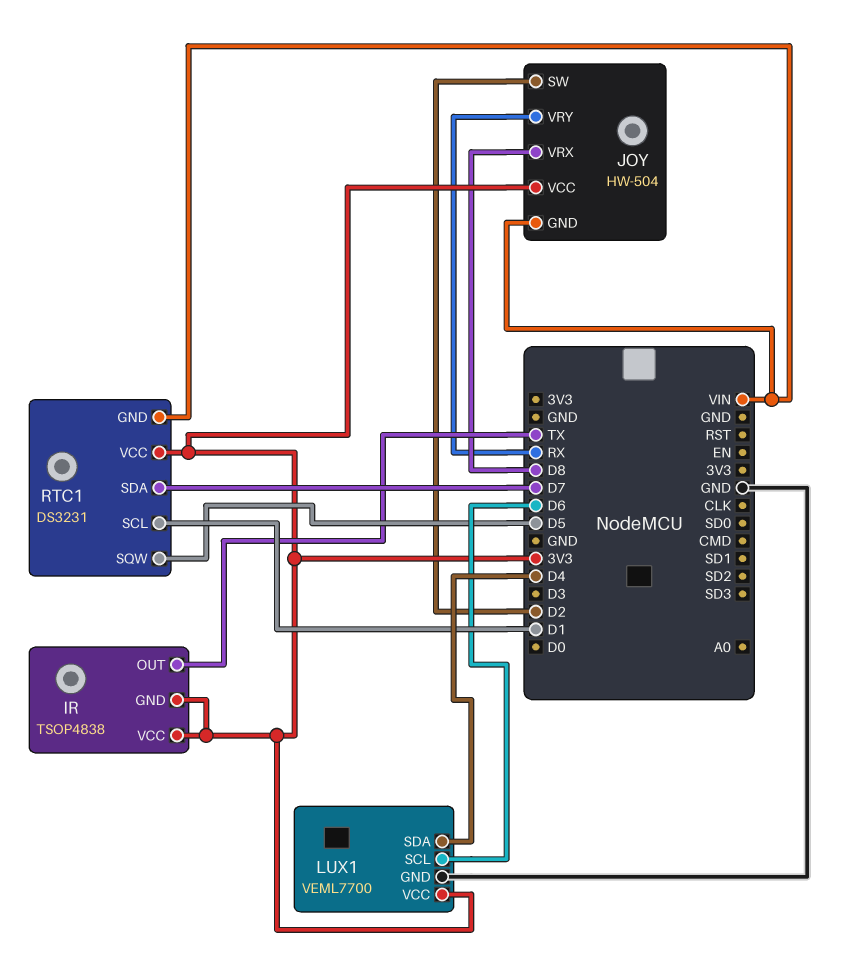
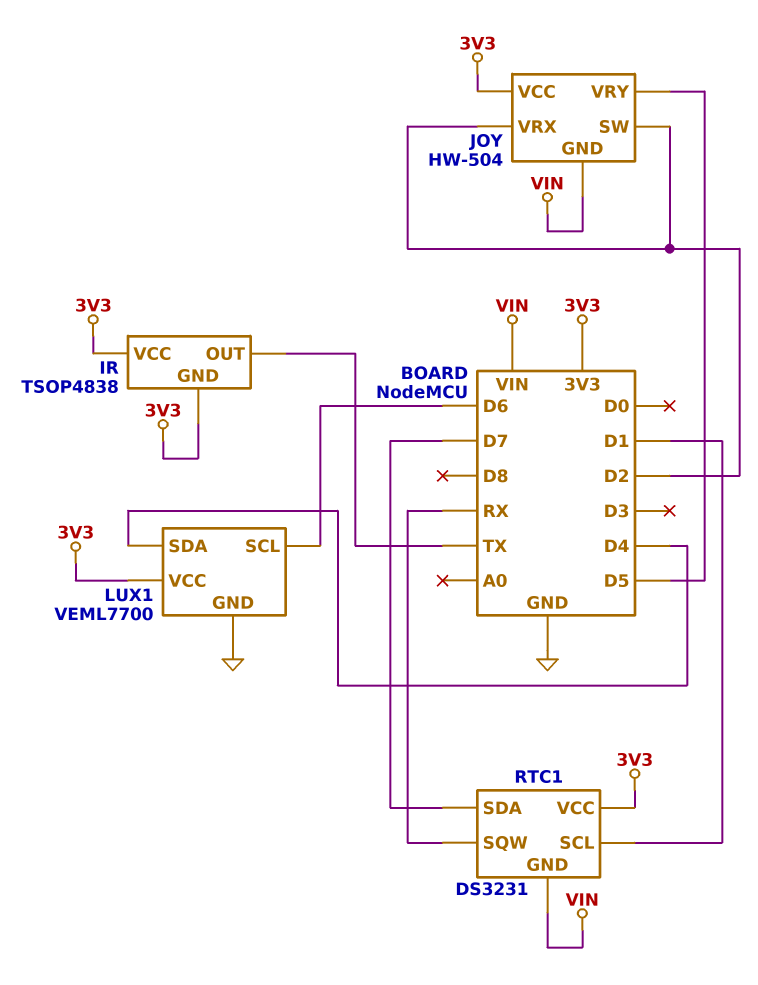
JOY pin VRX: D8 -> D2
JOY pin VRY: RX -> D5
RTC1 pin SQW: D5 -> RX

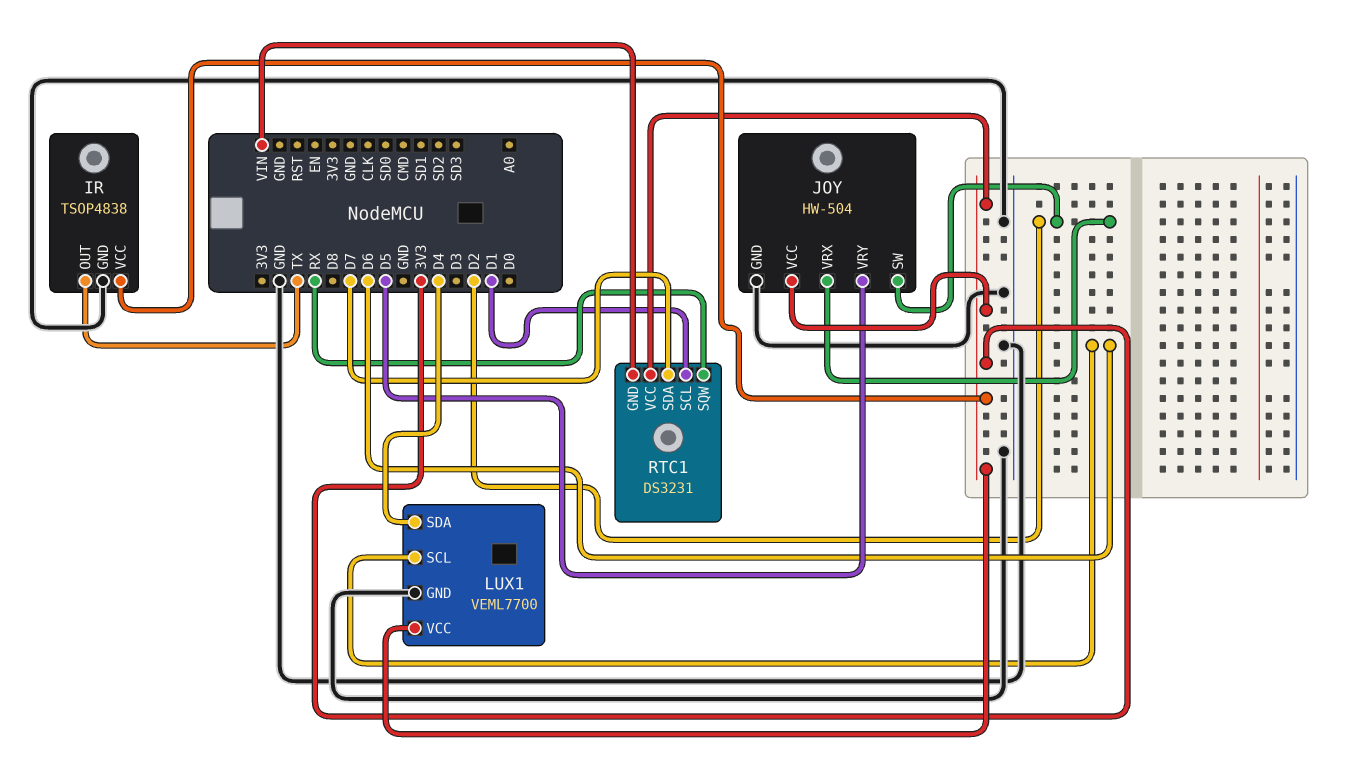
IR pin GND: 3V3 -> GND
JOY pin GND: VIN -> GND

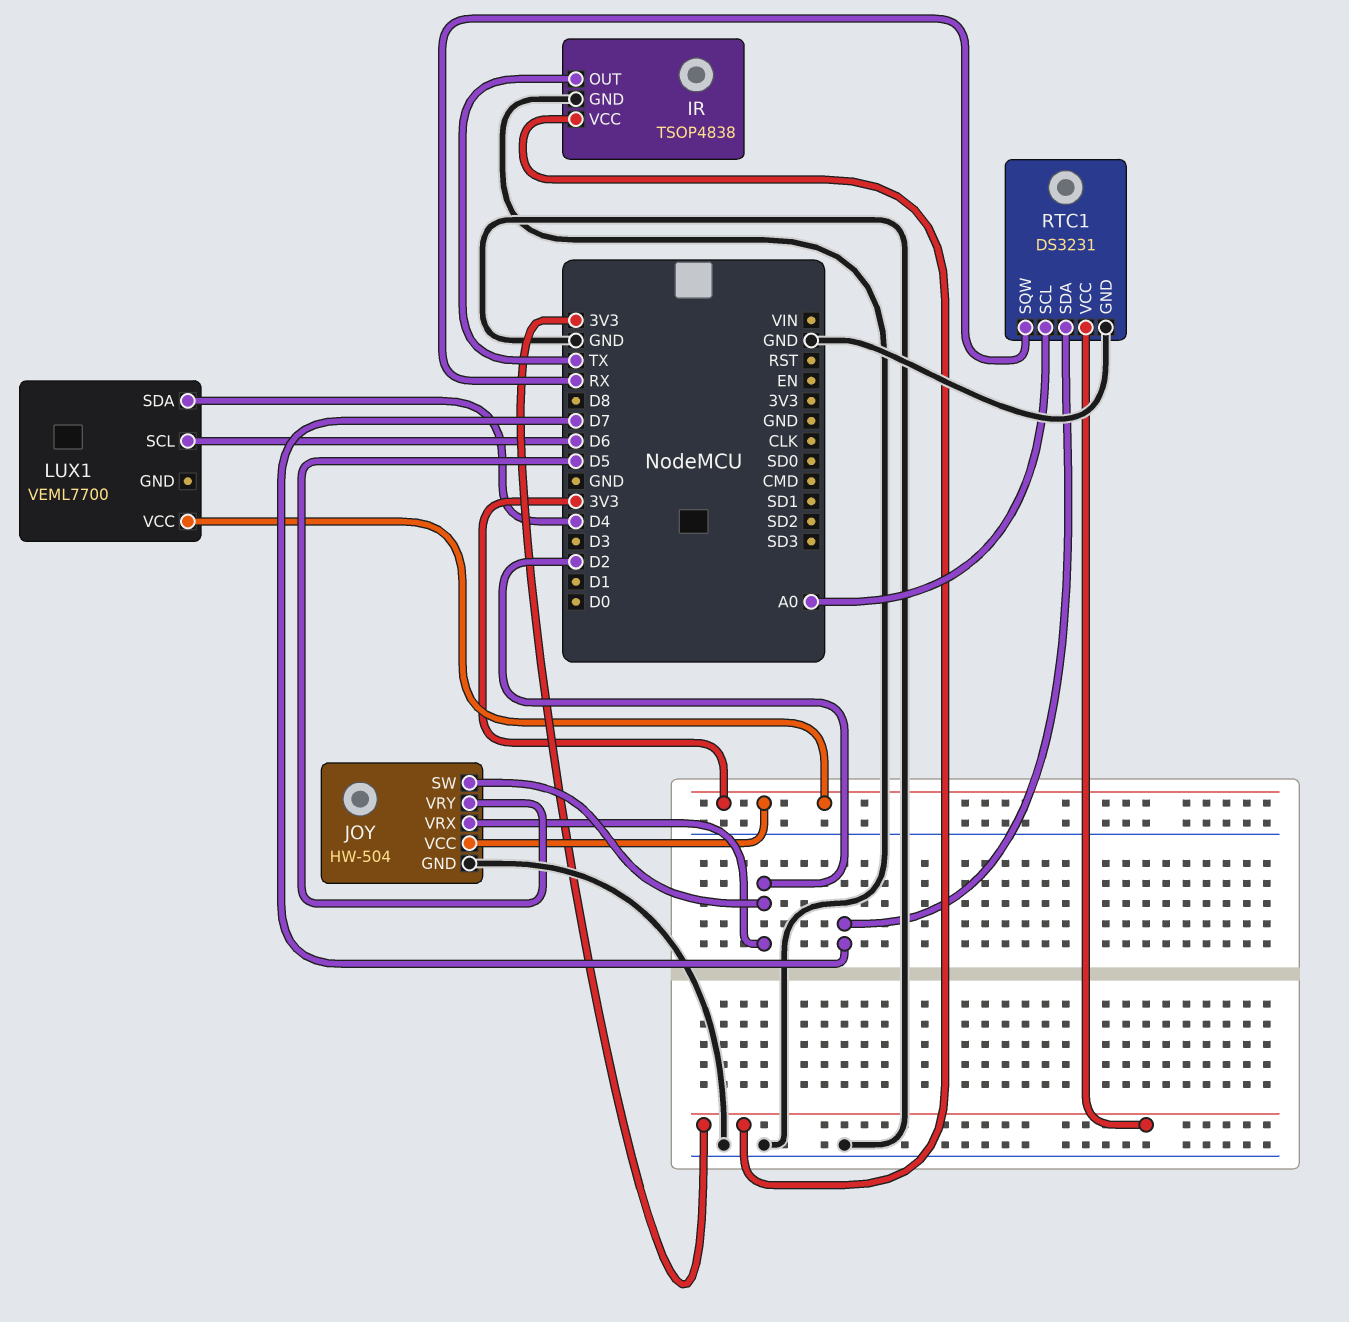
LUX1 pin GND: GND -> none
RTC1 pin GND: VIN -> GND
RTC1 pin SCL: D1 -> A0

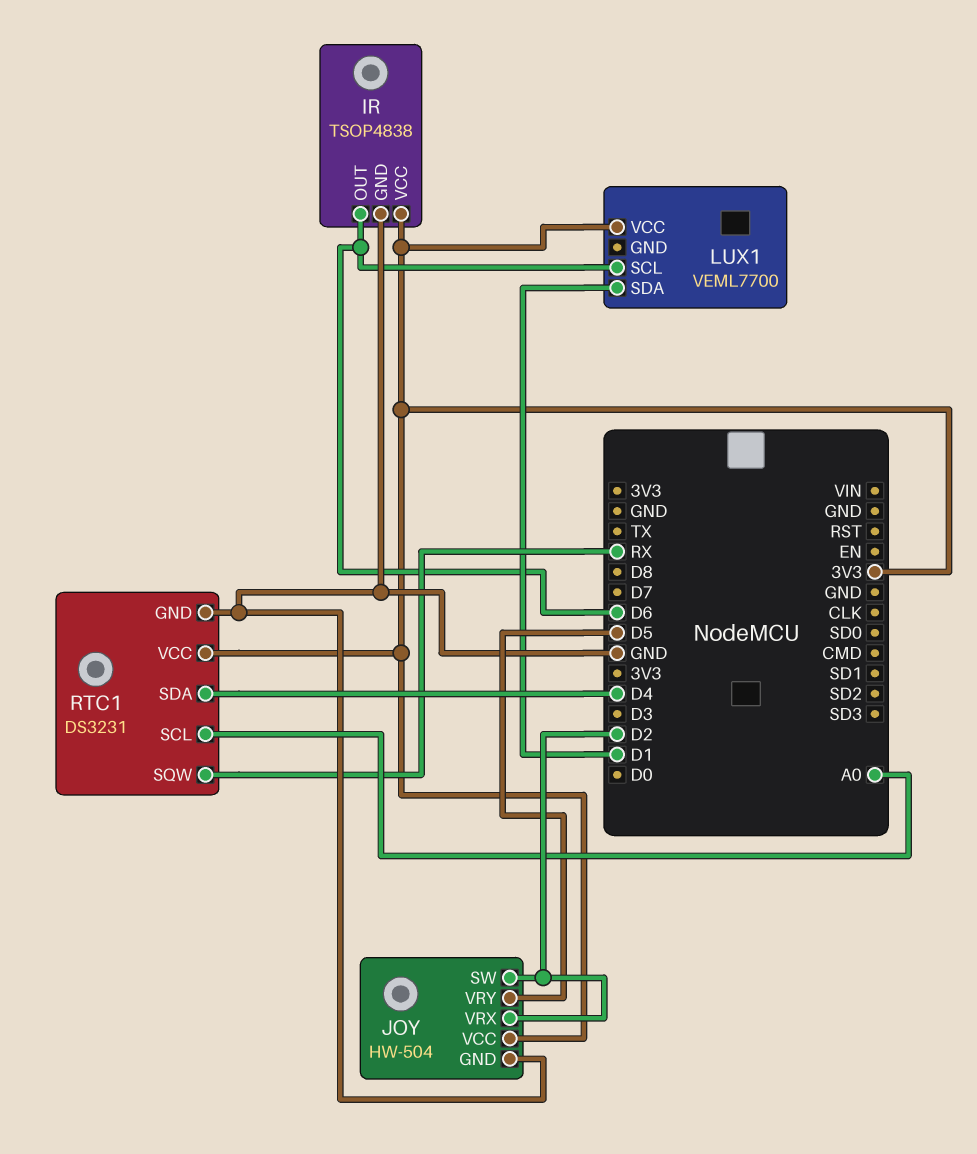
IR pin OUT: TX -> D6
LUX1 pin SDA: D4 -> D1
RTC1 pin SDA: D7 -> D4

